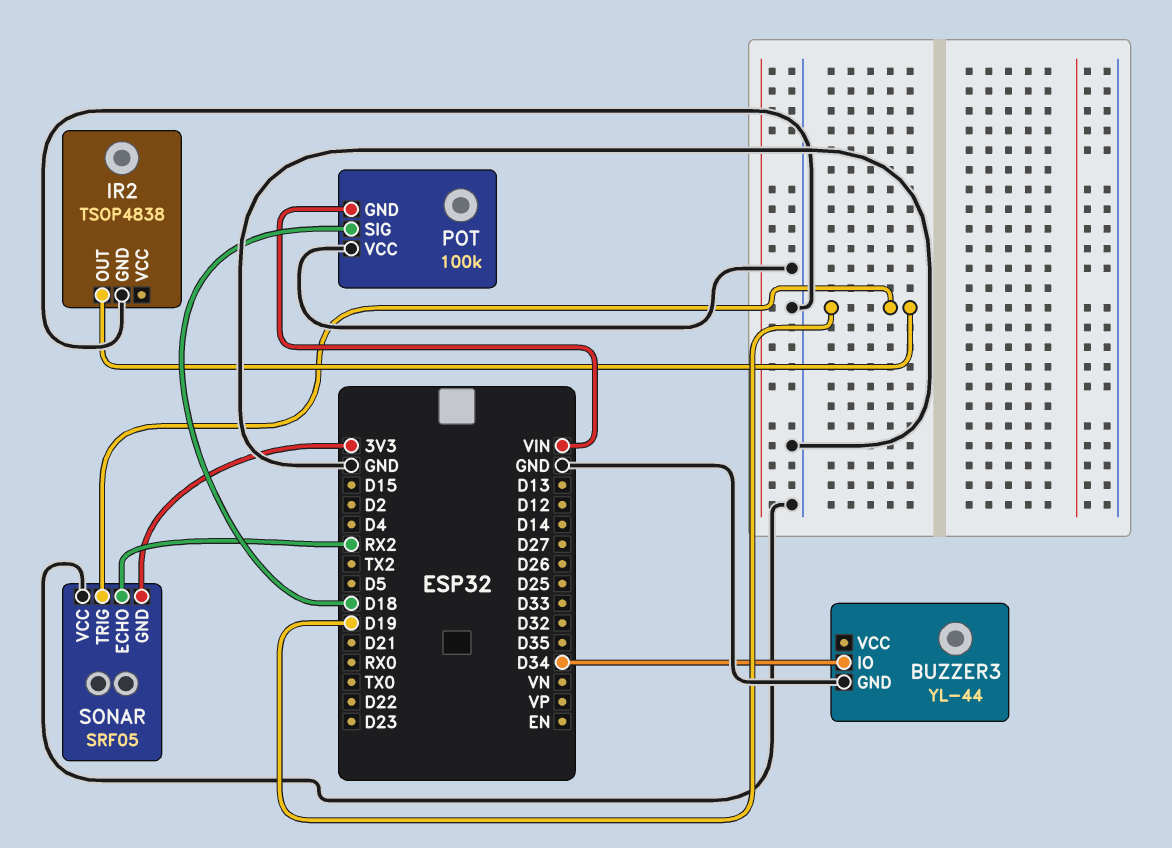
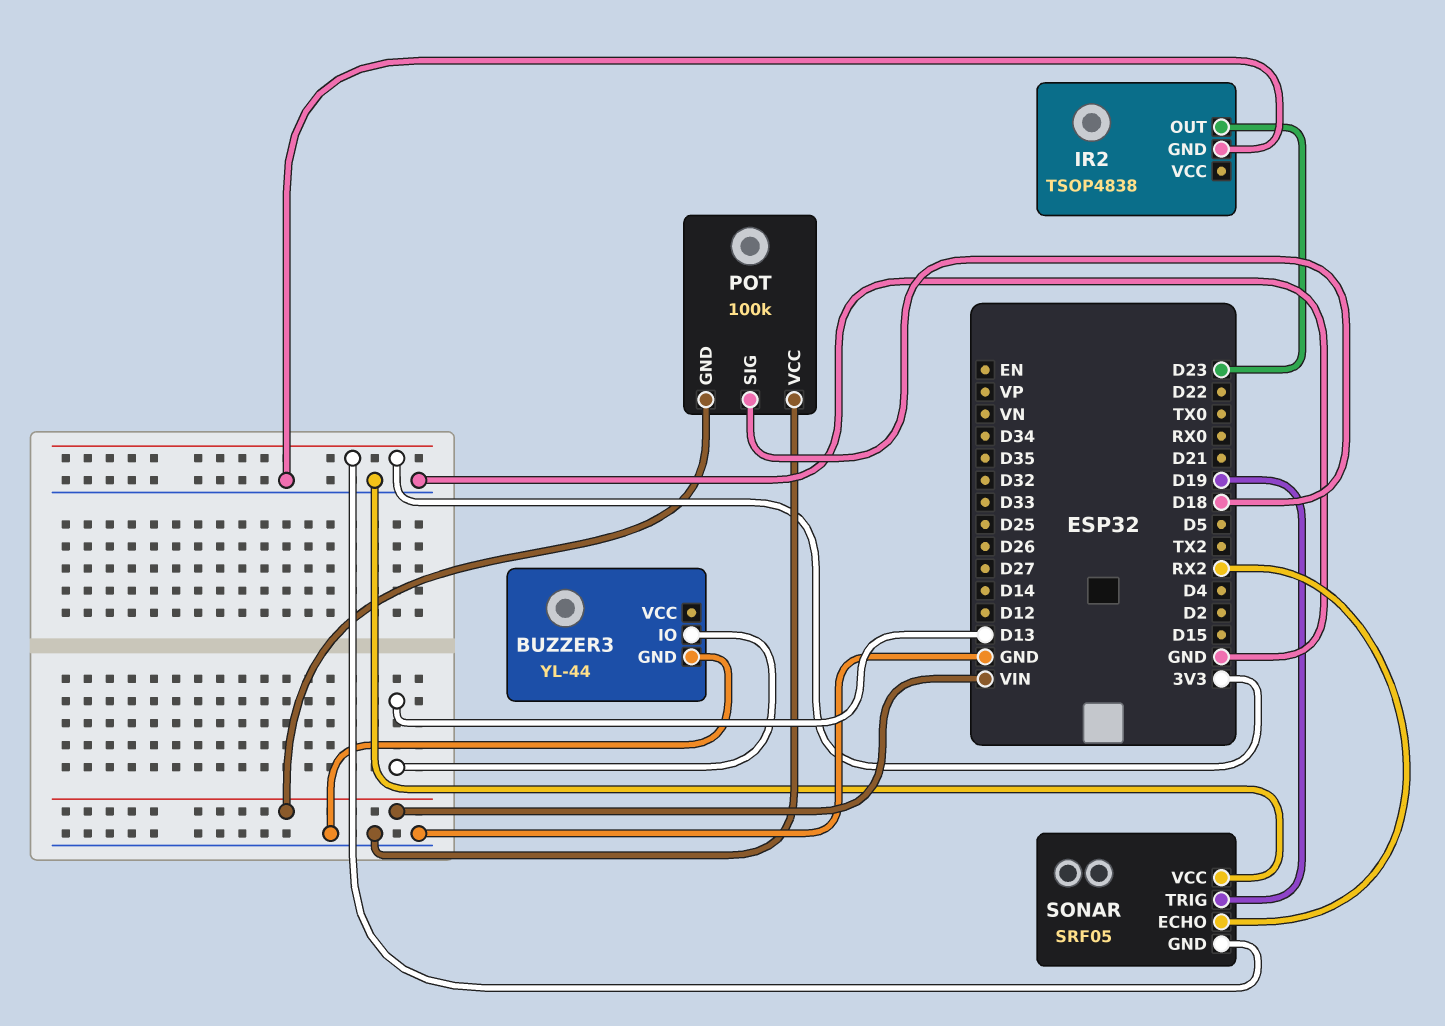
BUZZER3 pin IO: D34 -> D13
IR2 pin OUT: D19 -> D23

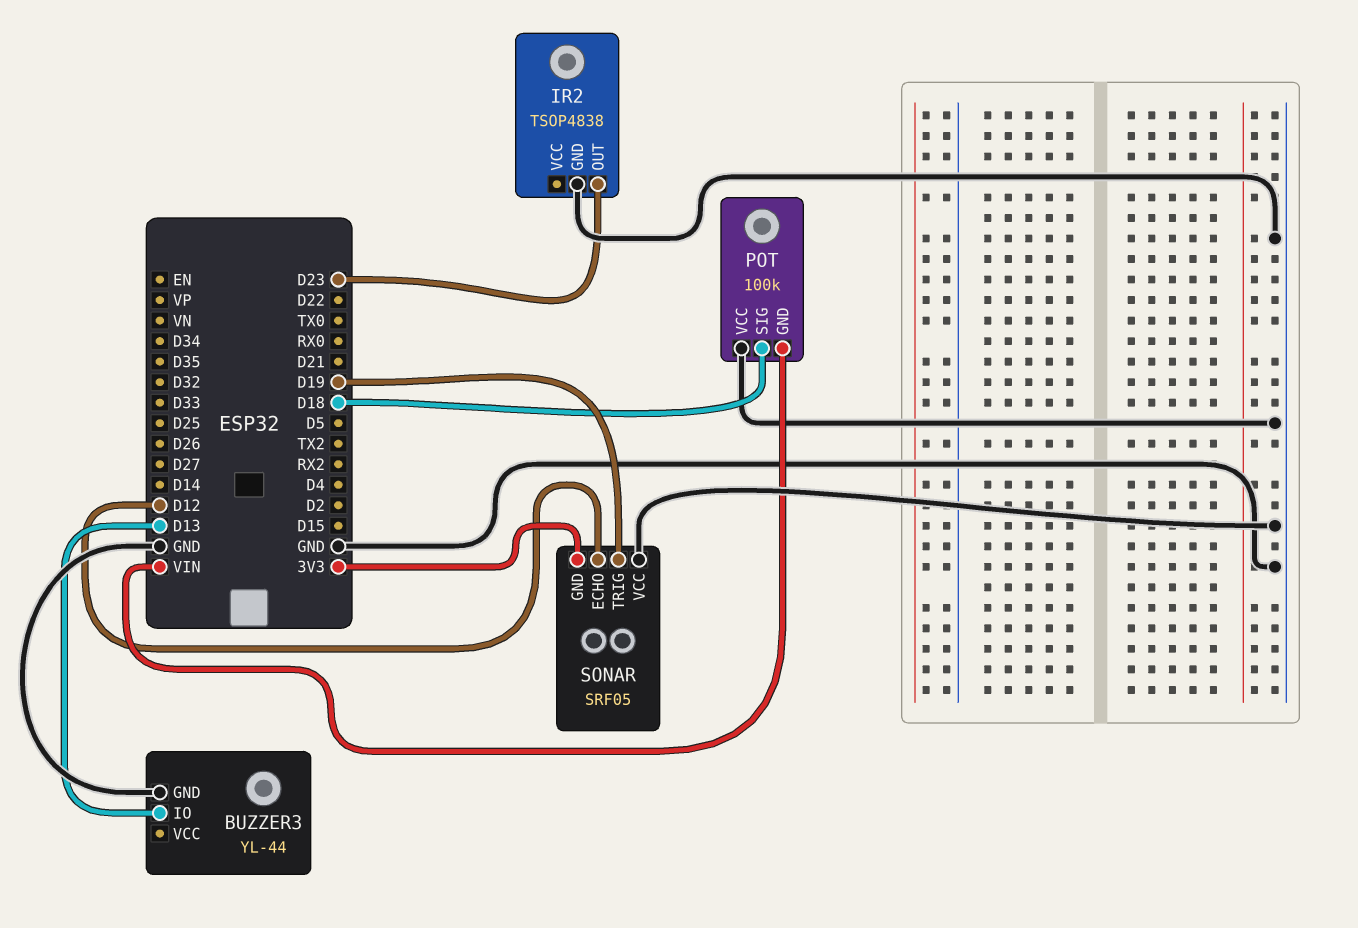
SONAR pin ECHO: RX2 -> D12

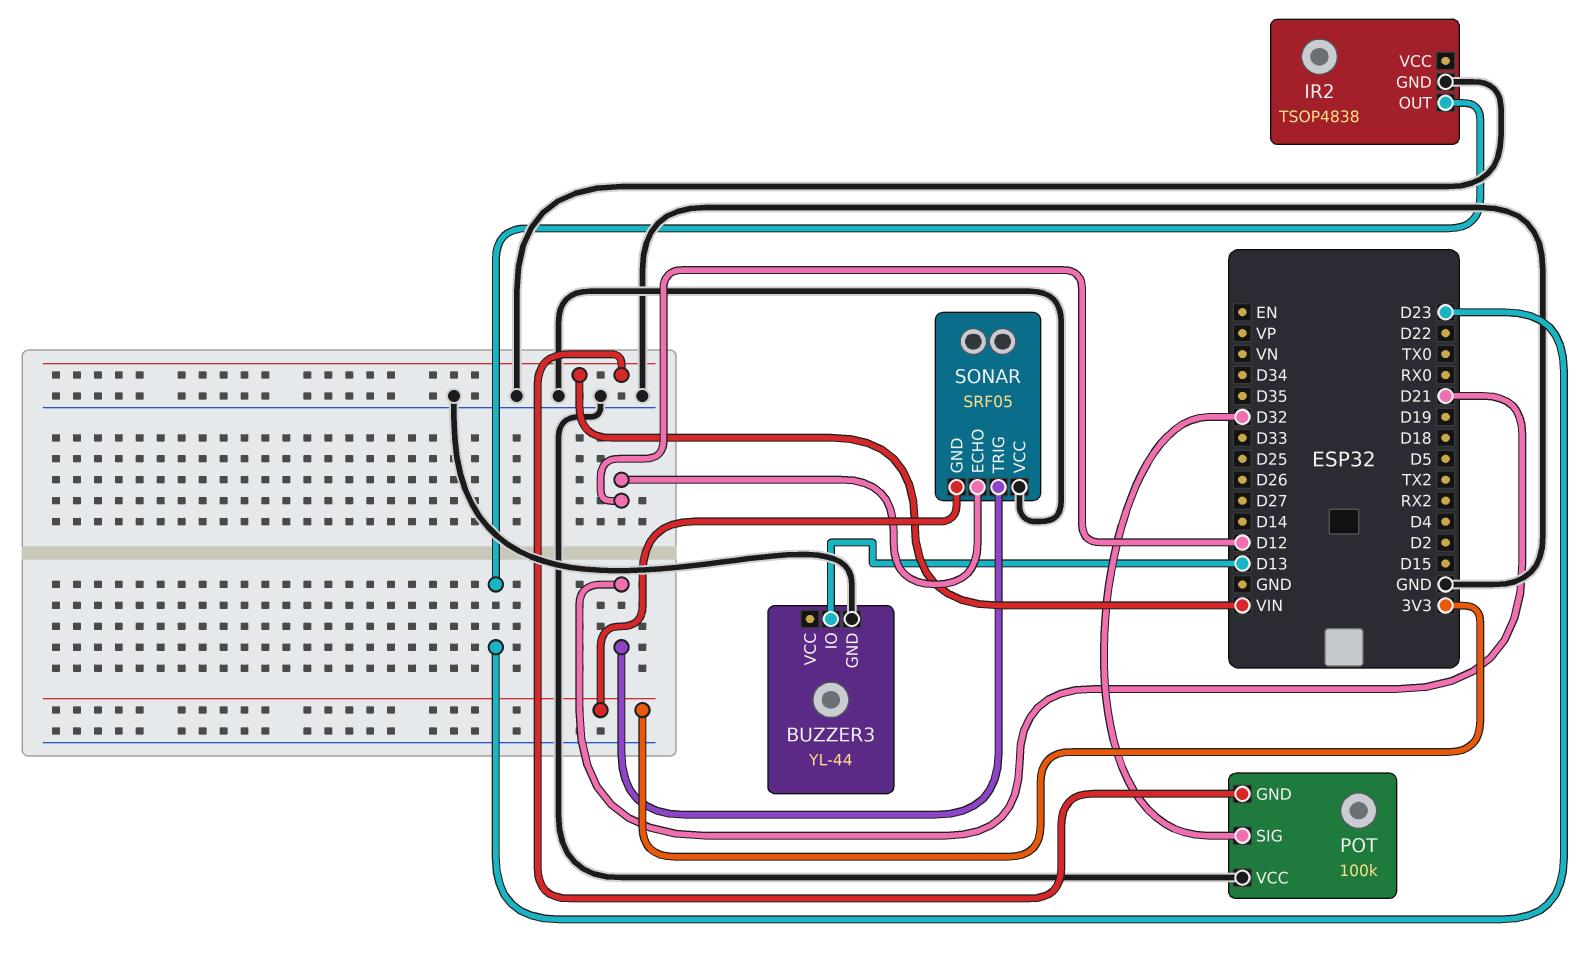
POT pin SIG: D18 -> D32
SONAR pin TRIG: D19 -> D21

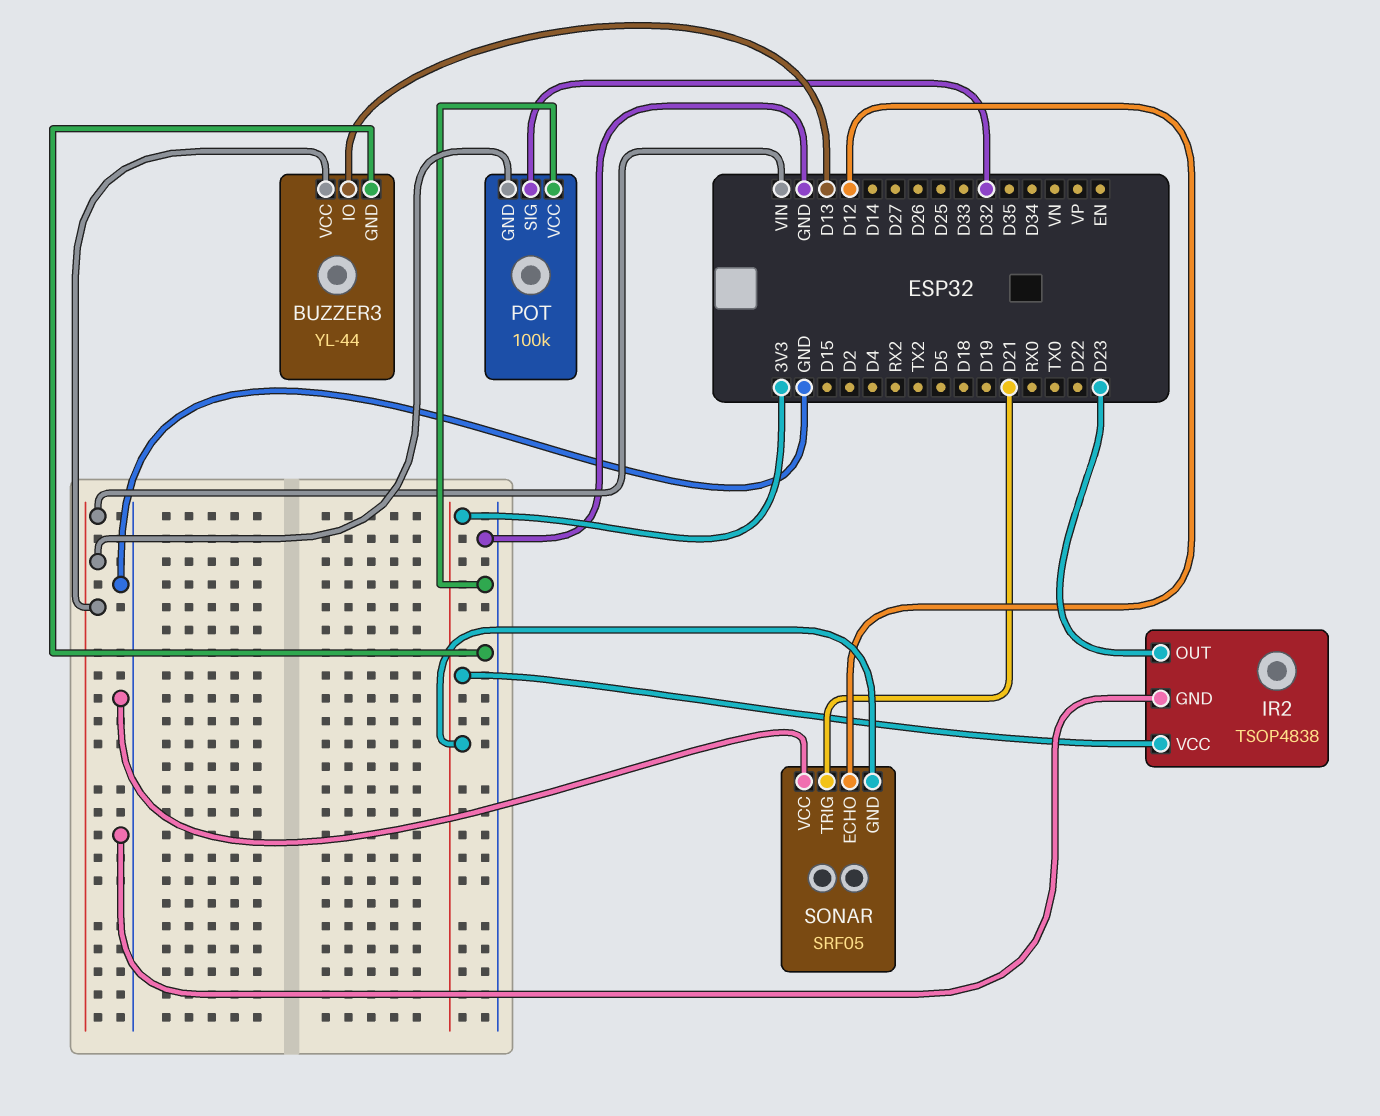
BUZZER3 pin VCC: none -> VIN
IR2 pin VCC: none -> 3V3

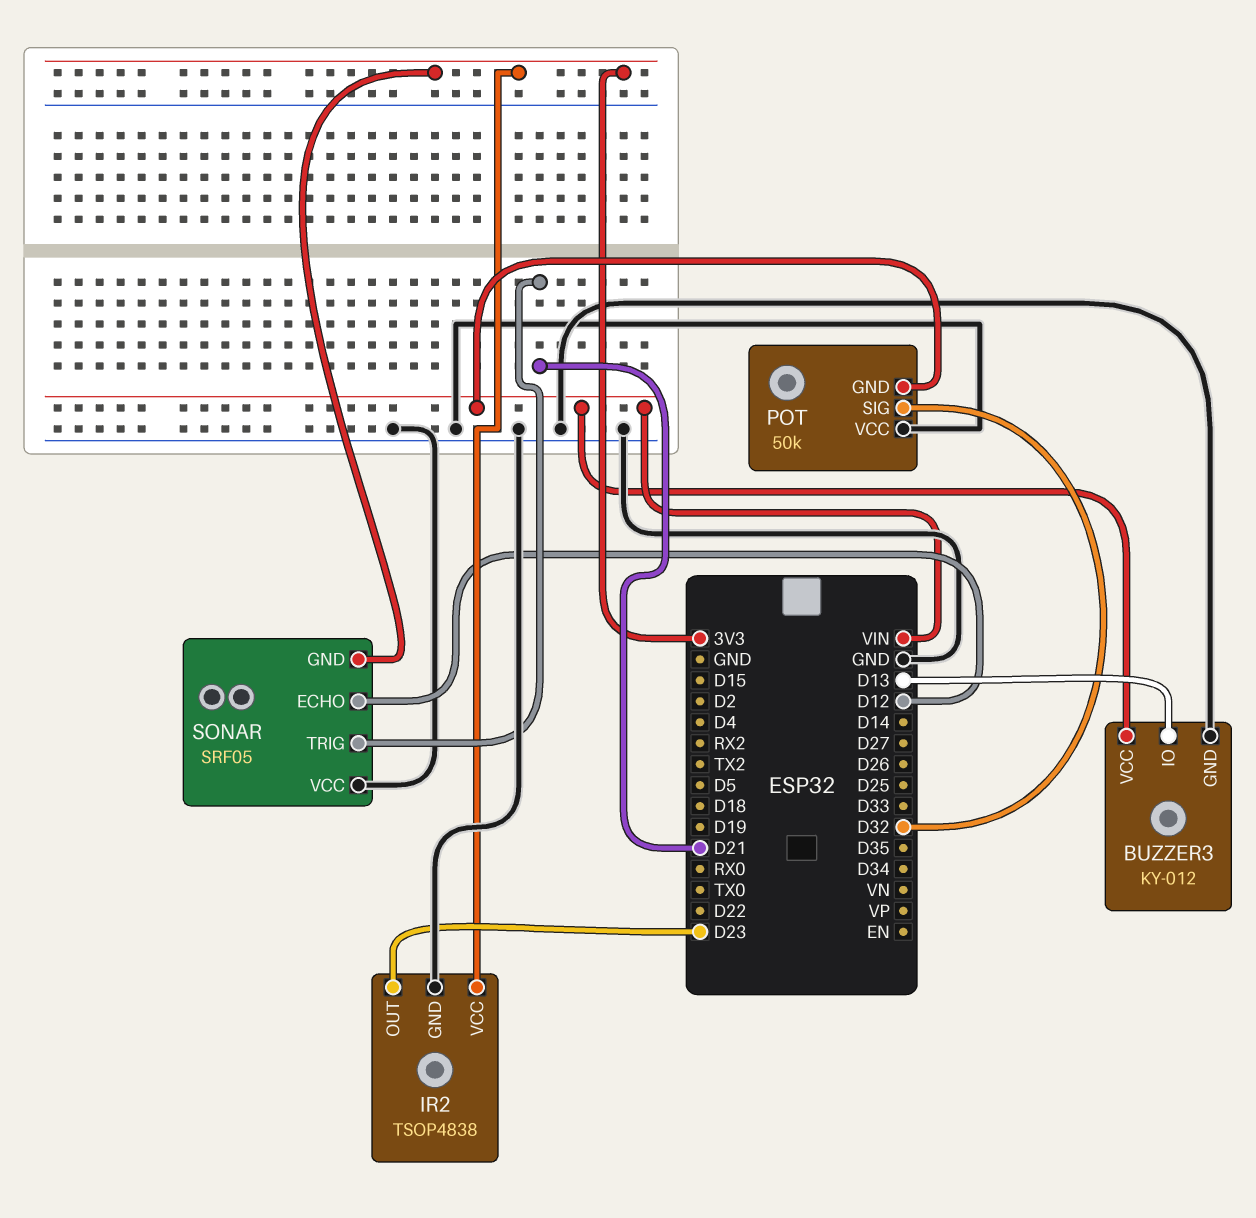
BUZZER3: YL-44 -> KY-012
POT: 100k -> 50k

